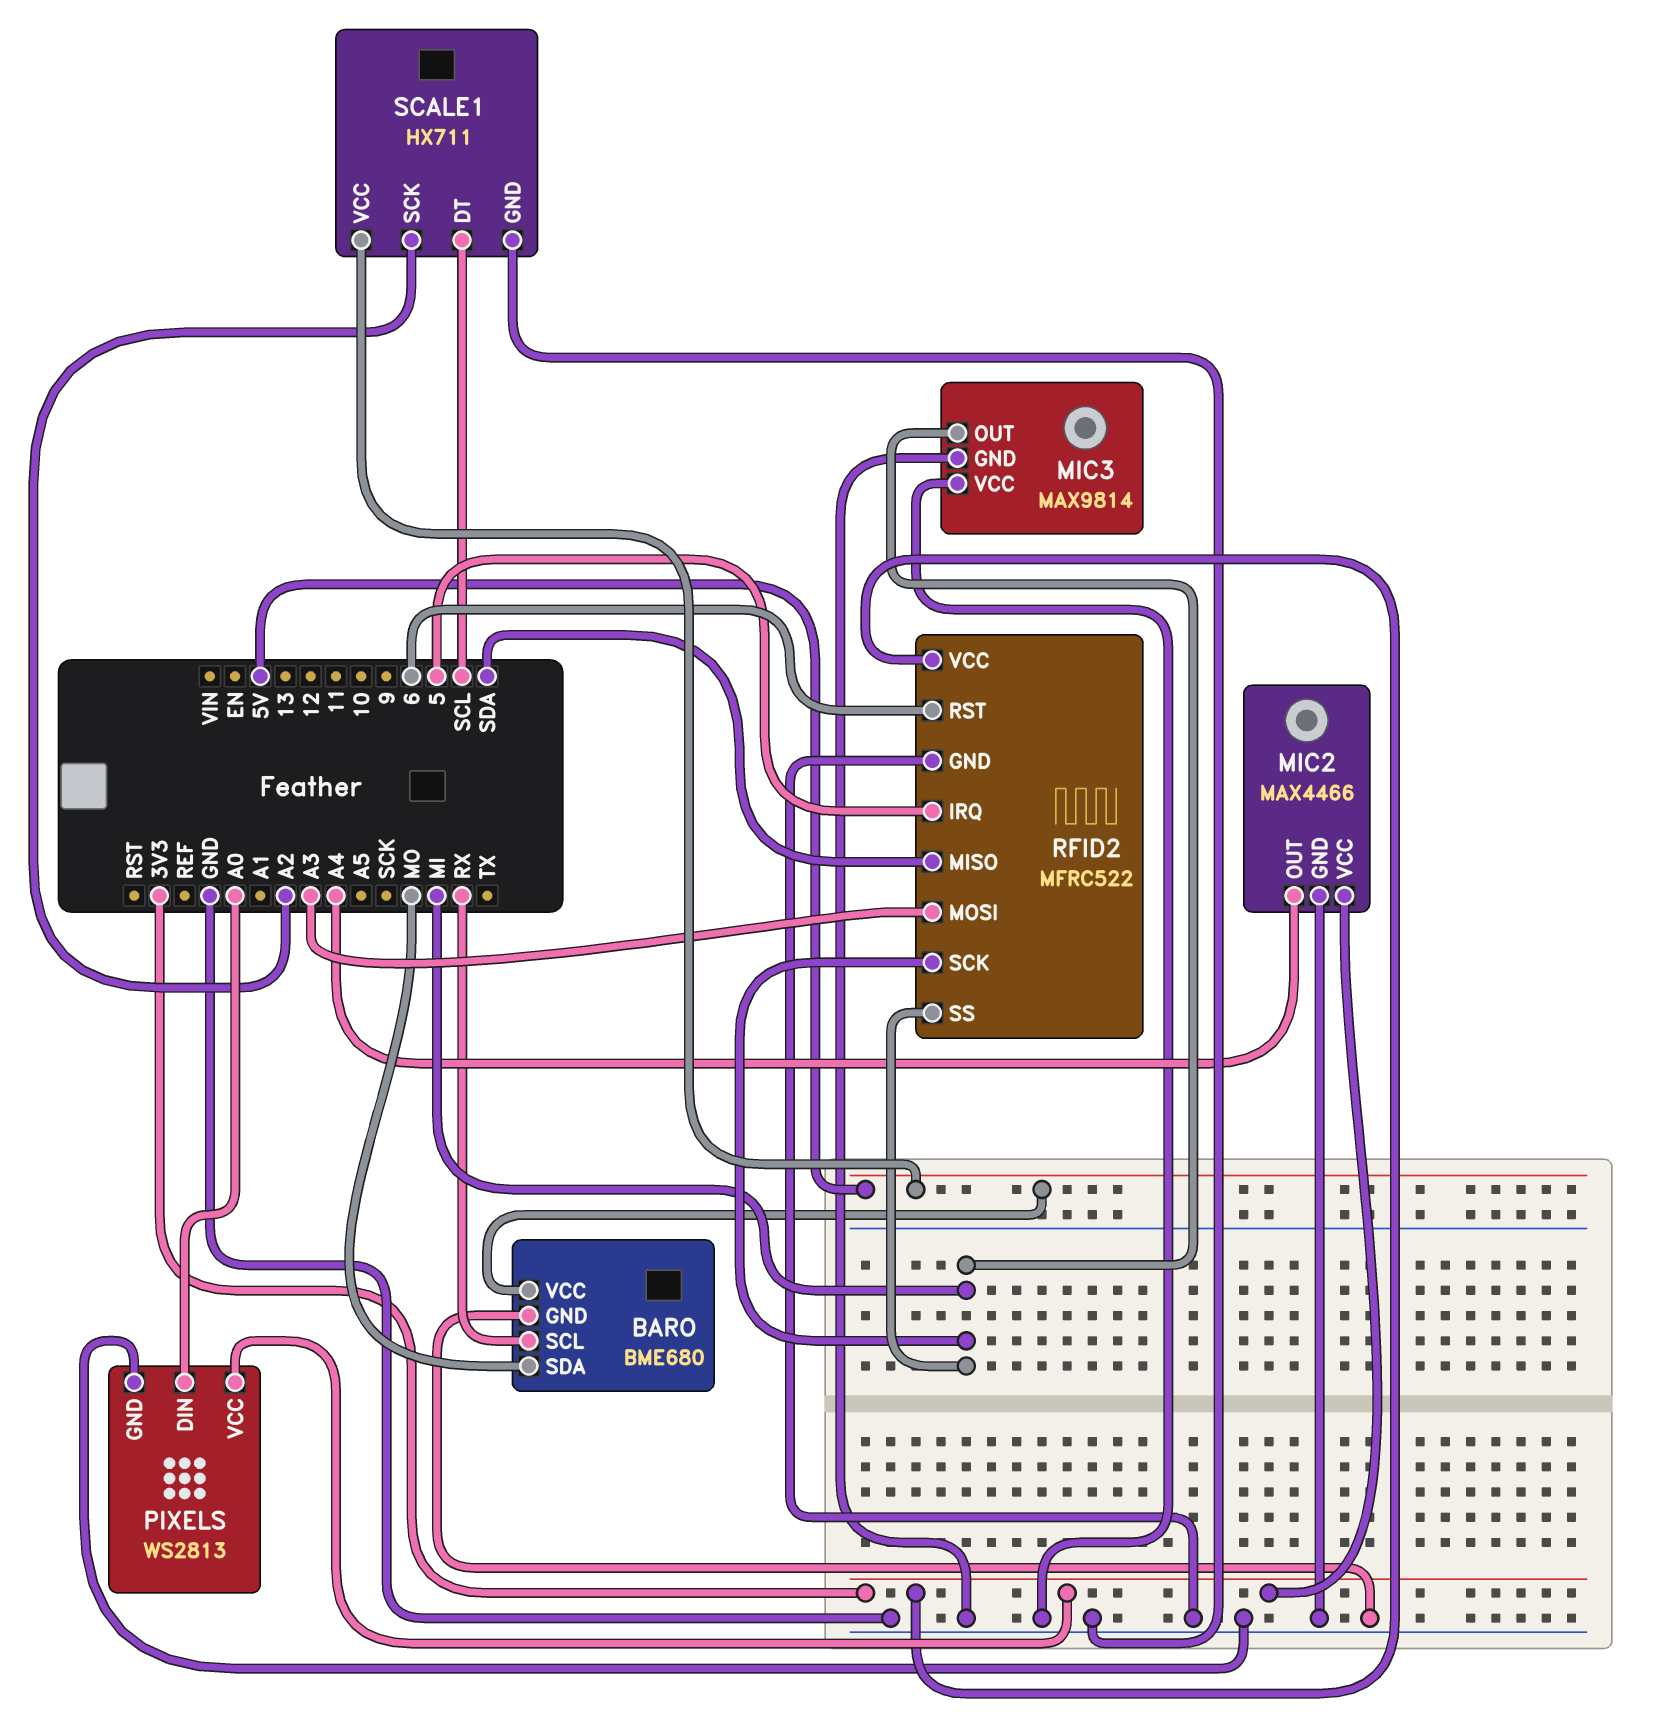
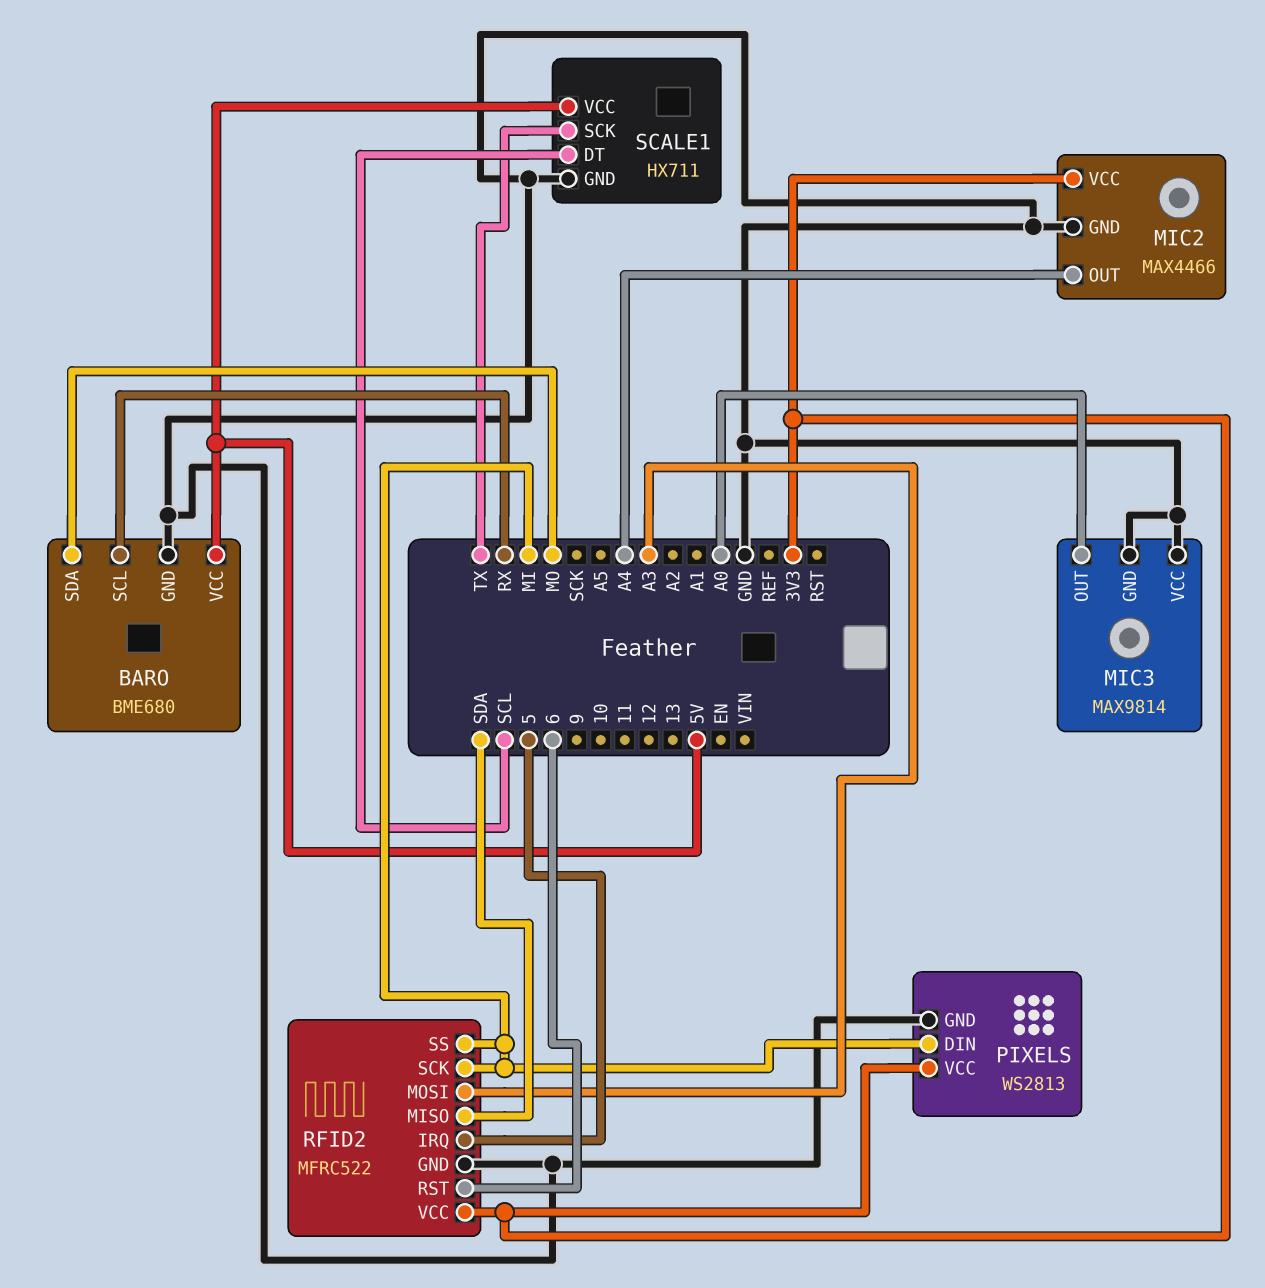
MIC3 pin OUT: MI -> A0
PIXELS pin DIN: A0 -> MI
SCALE1 pin SCK: A2 -> TX

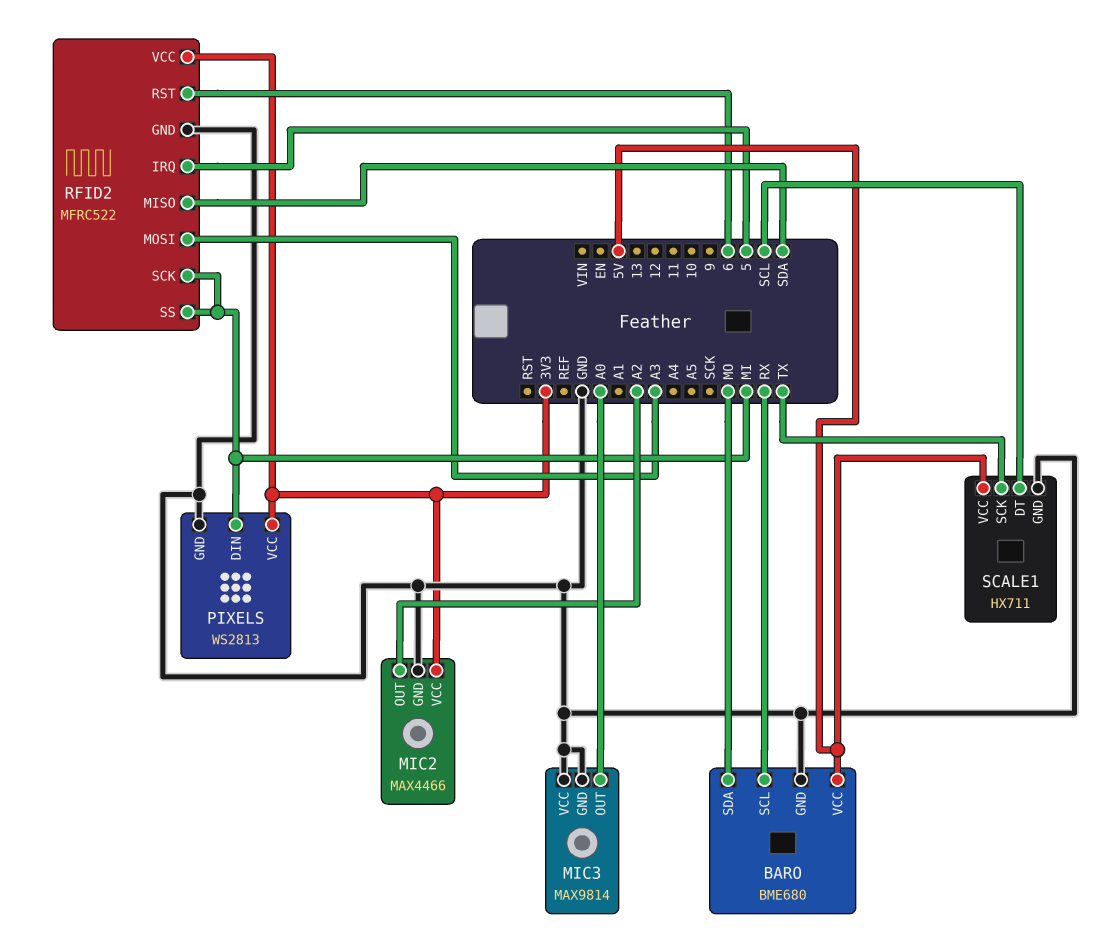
MIC2 pin OUT: A4 -> A2

